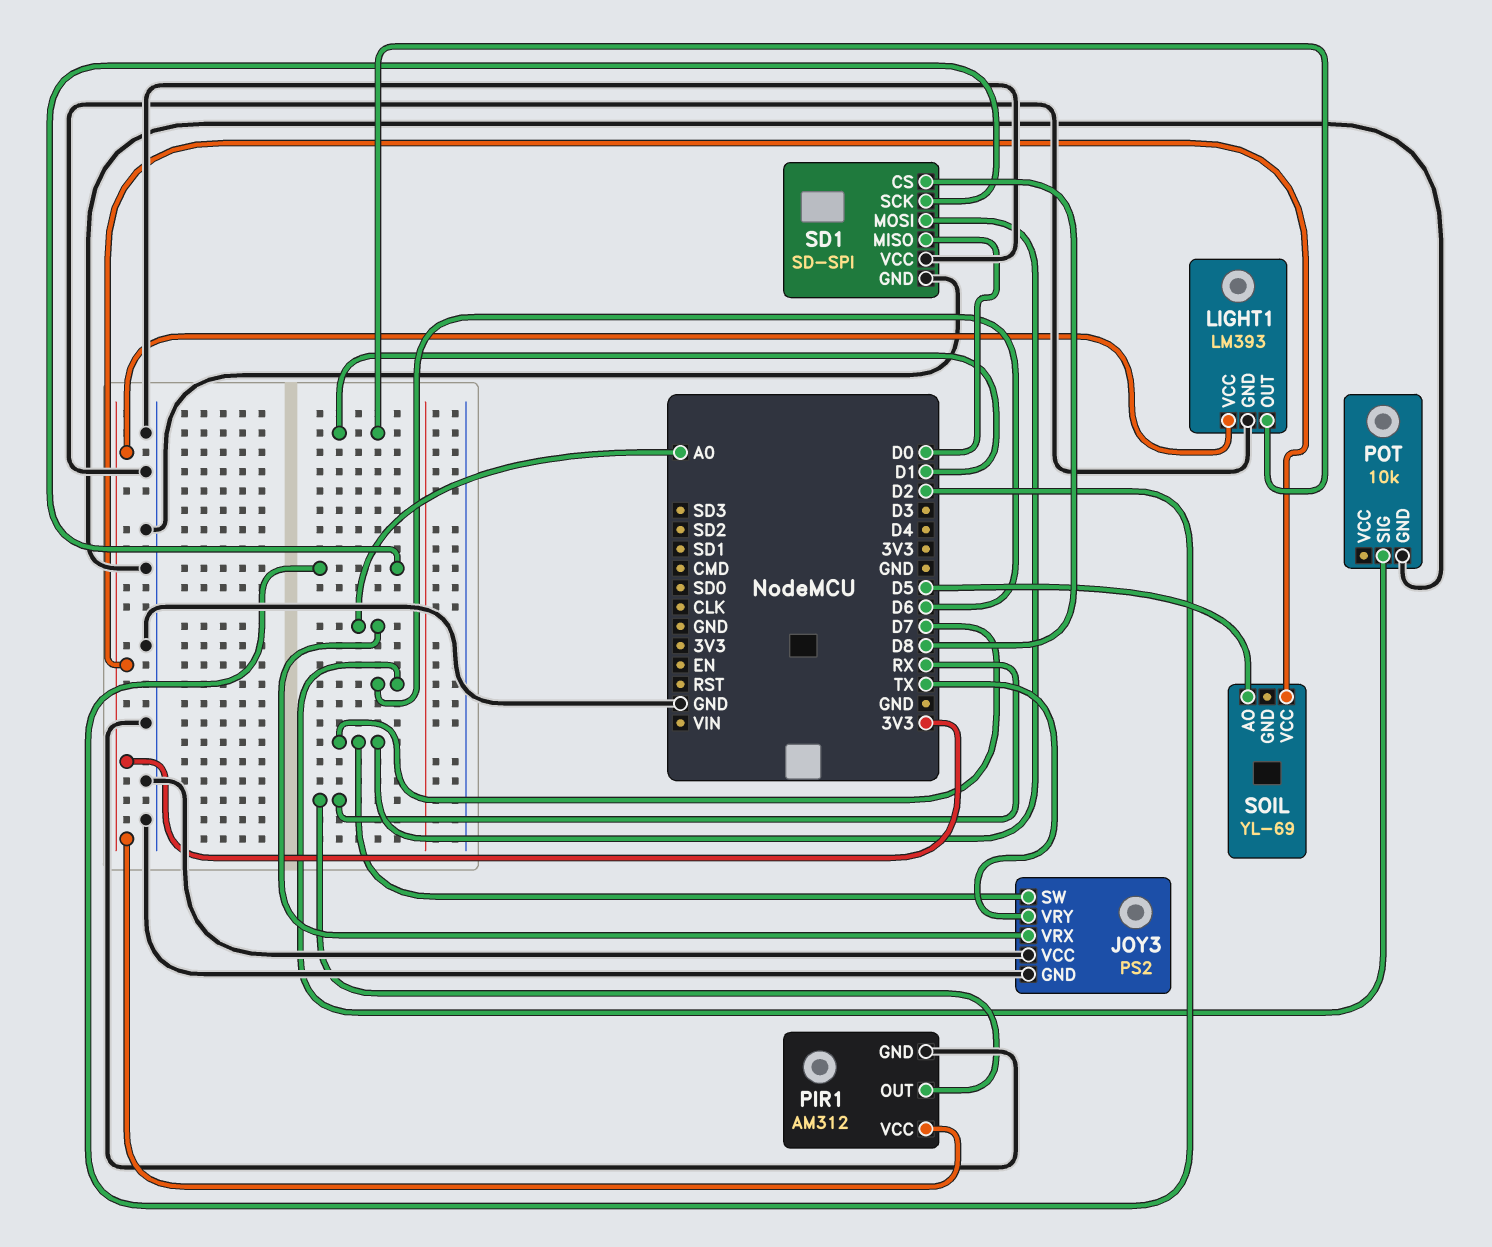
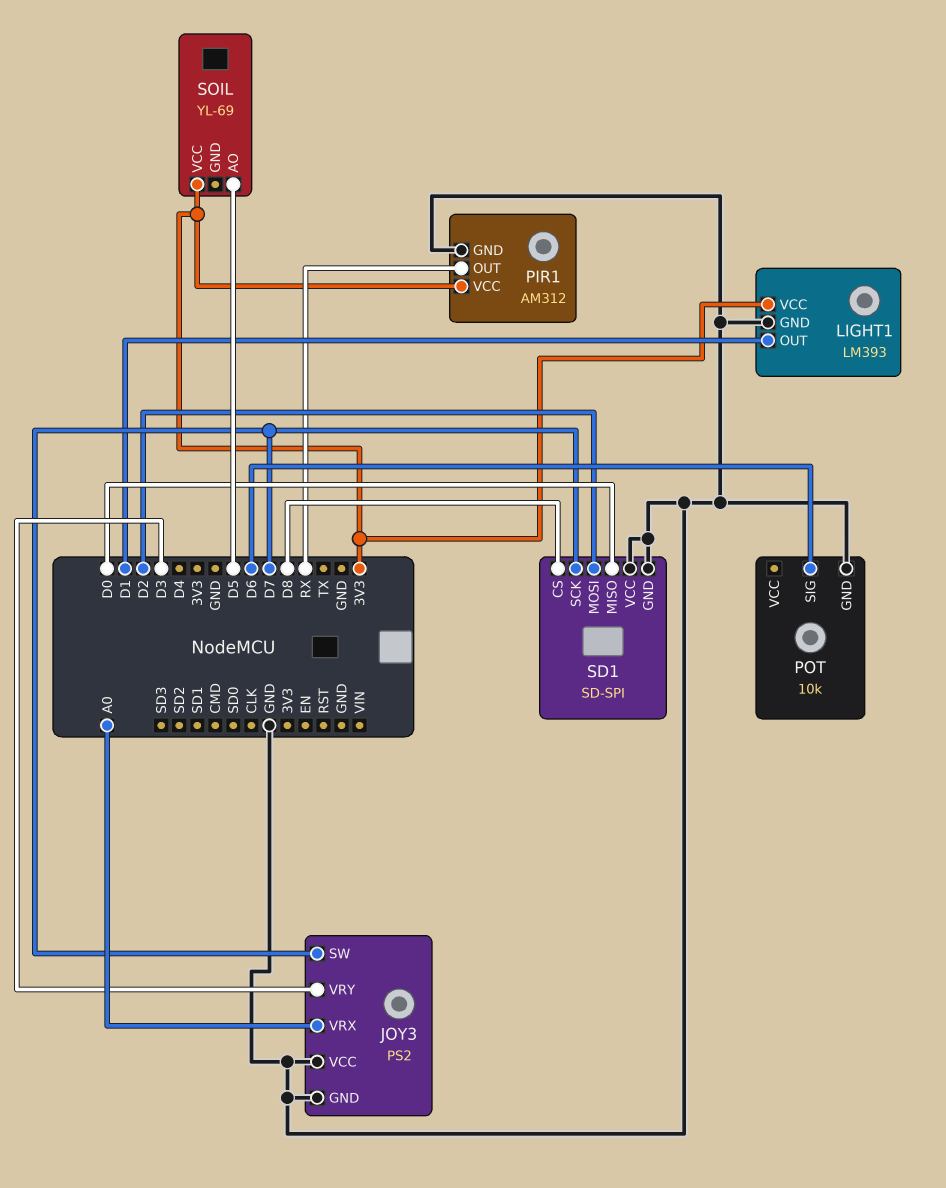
JOY3 pin VRY: TX -> D3
SD1 pin MOSI: D7 -> D2
SD1 pin SCK: D2 -> D7

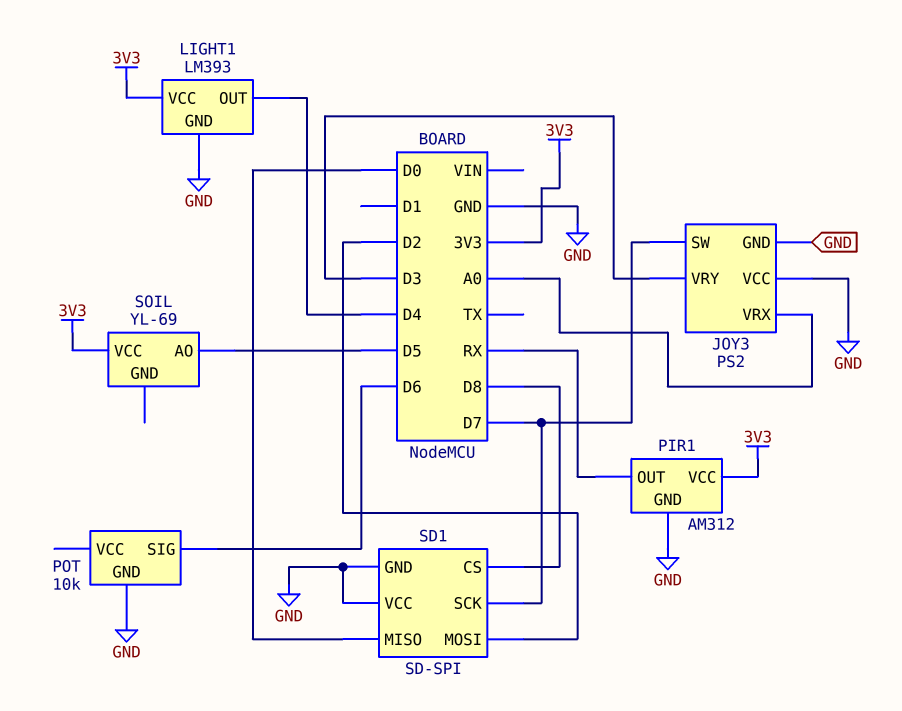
LIGHT1 pin OUT: D1 -> D4

